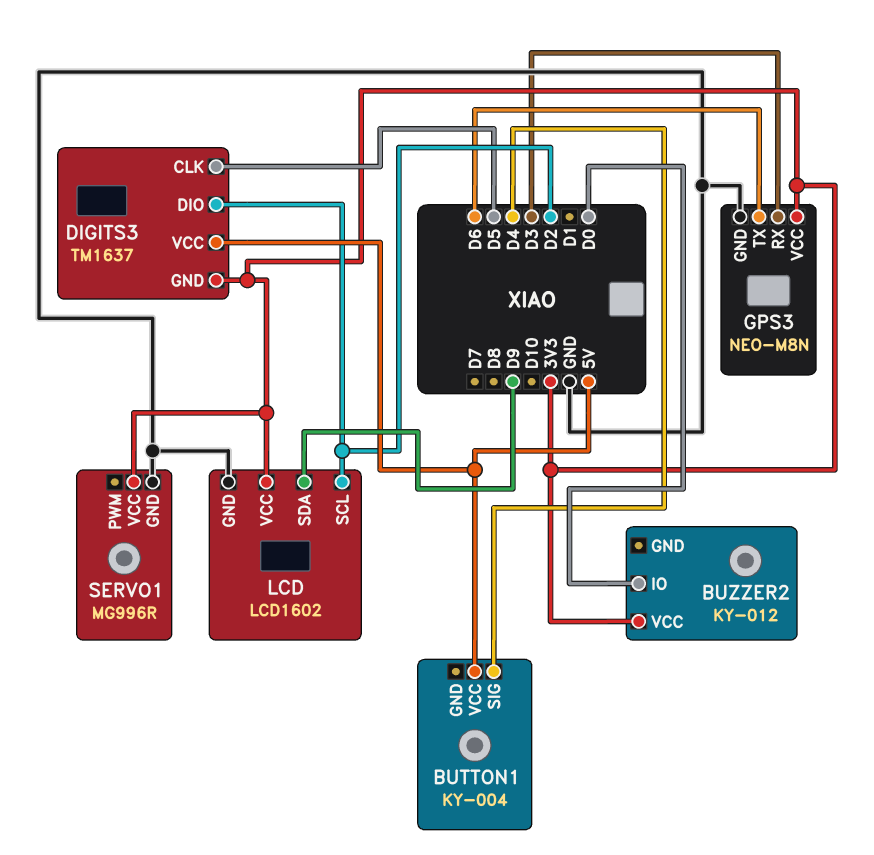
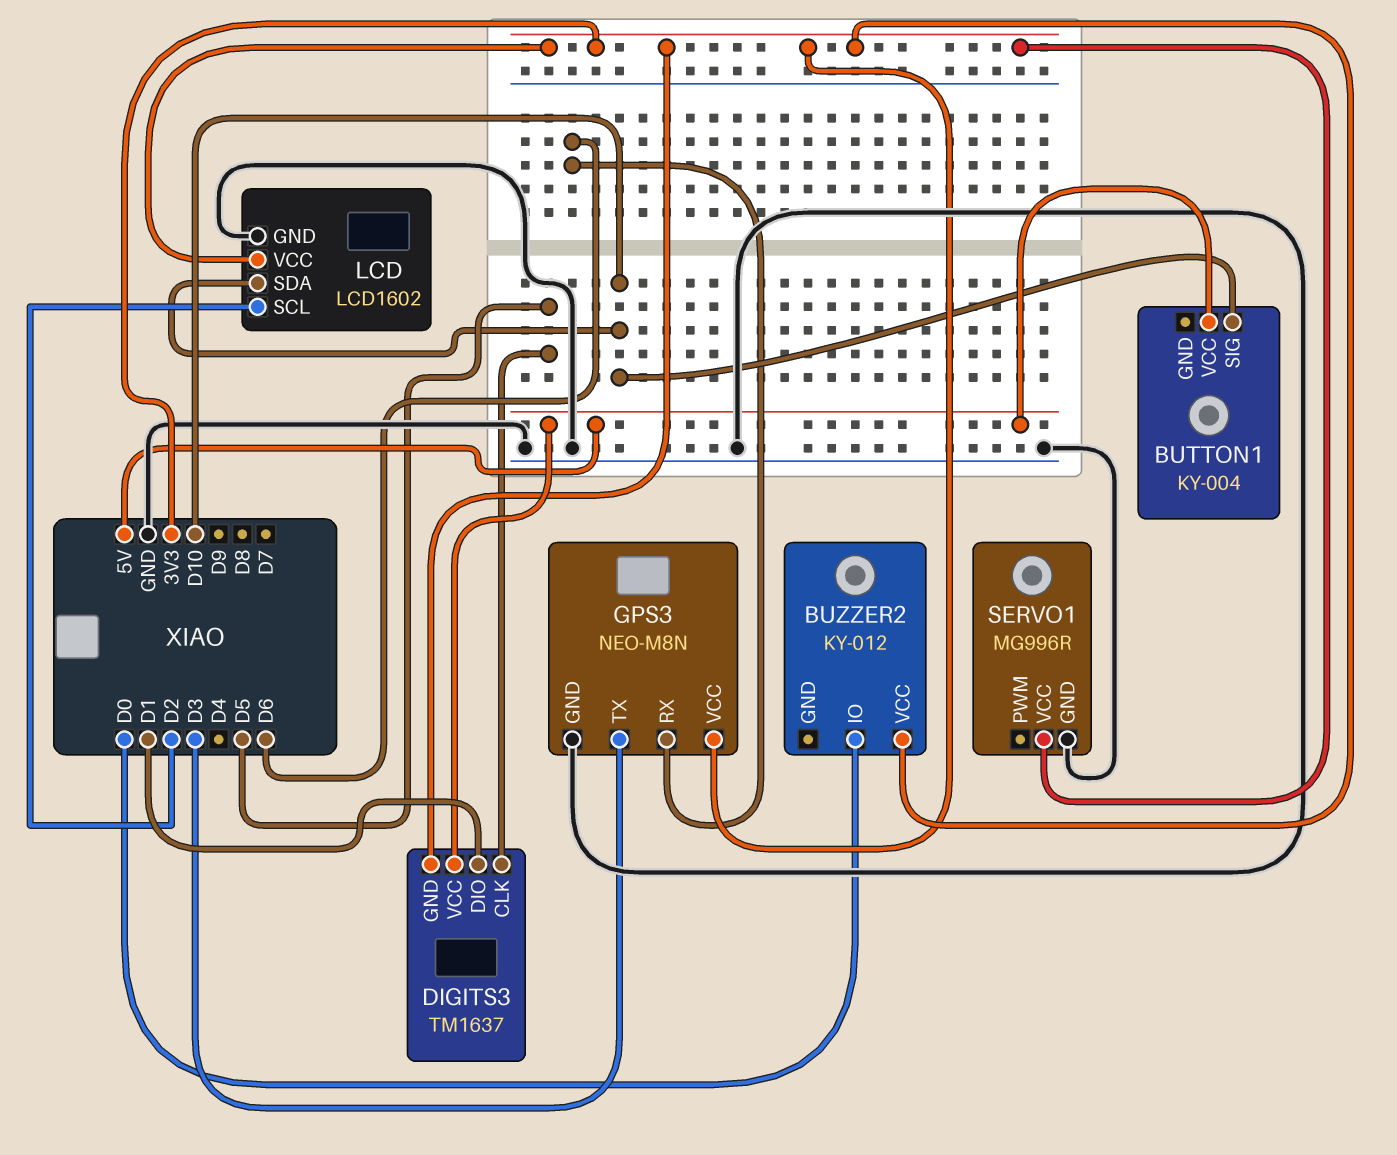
BUTTON1 pin SIG: D4 -> D10
DIGITS3 pin DIO: D2 -> D1
GPS3 pin RX: D3 -> D6
GPS3 pin TX: D6 -> D3
LCD pin SDA: D9 -> D10

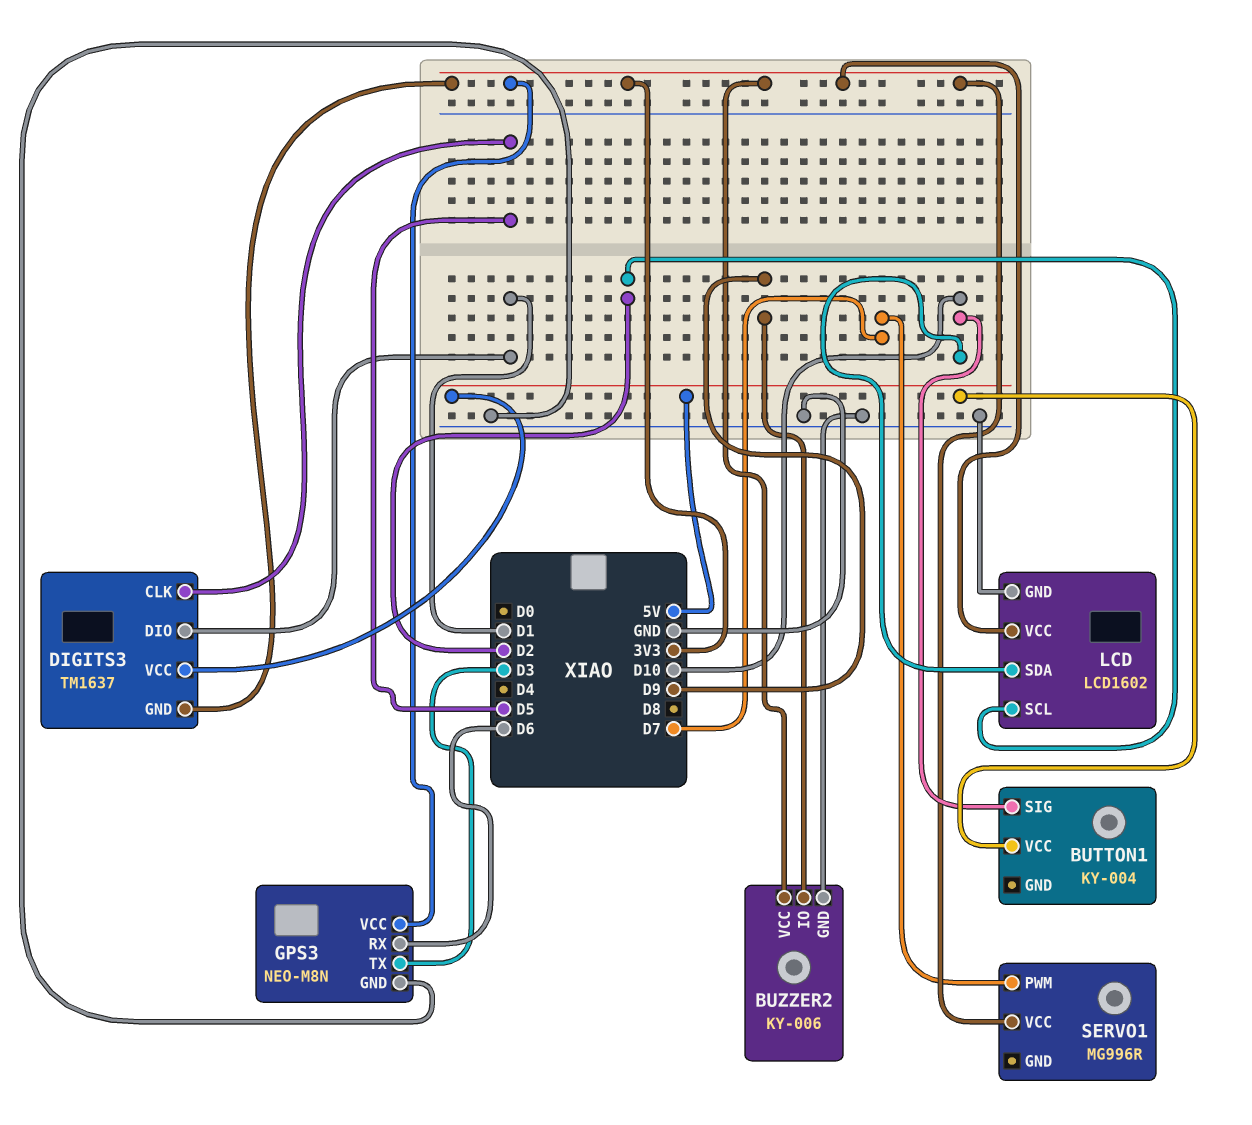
BUZZER2: KY-012 -> KY-006
BUZZER2 pin GND: none -> GND
BUZZER2 pin IO: D0 -> D9
SERVO1 pin GND: GND -> none
SERVO1 pin PWM: none -> D7

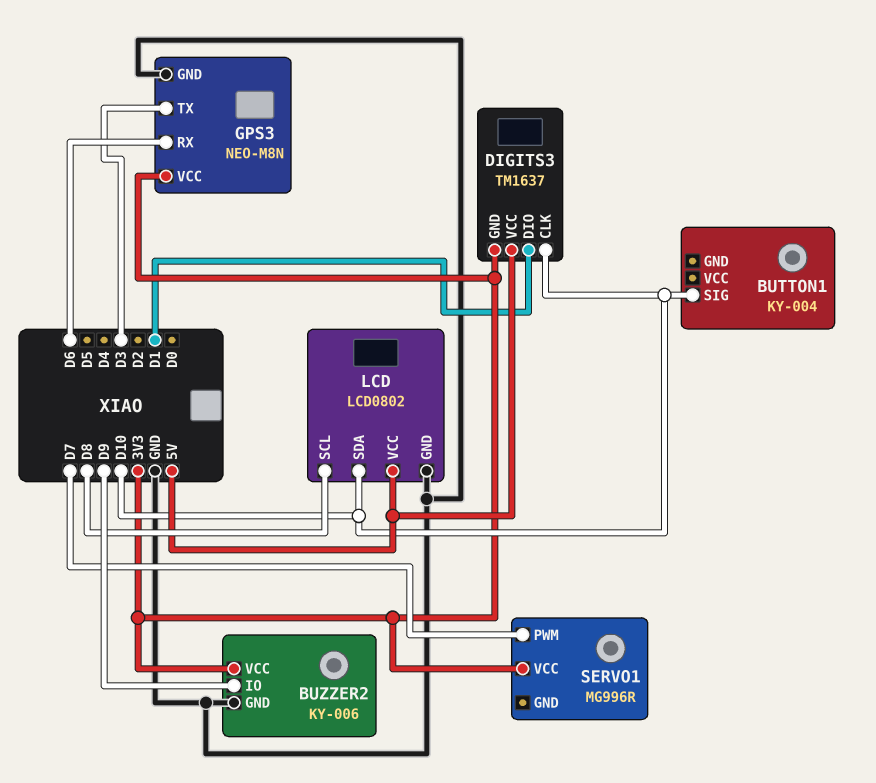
BUTTON1 pin VCC: 5V -> none
DIGITS3 pin CLK: D5 -> D10
LCD: LCD1602 -> LCD0802
LCD pin SCL: D2 -> D8
LCD pin VCC: 3V3 -> 5V

